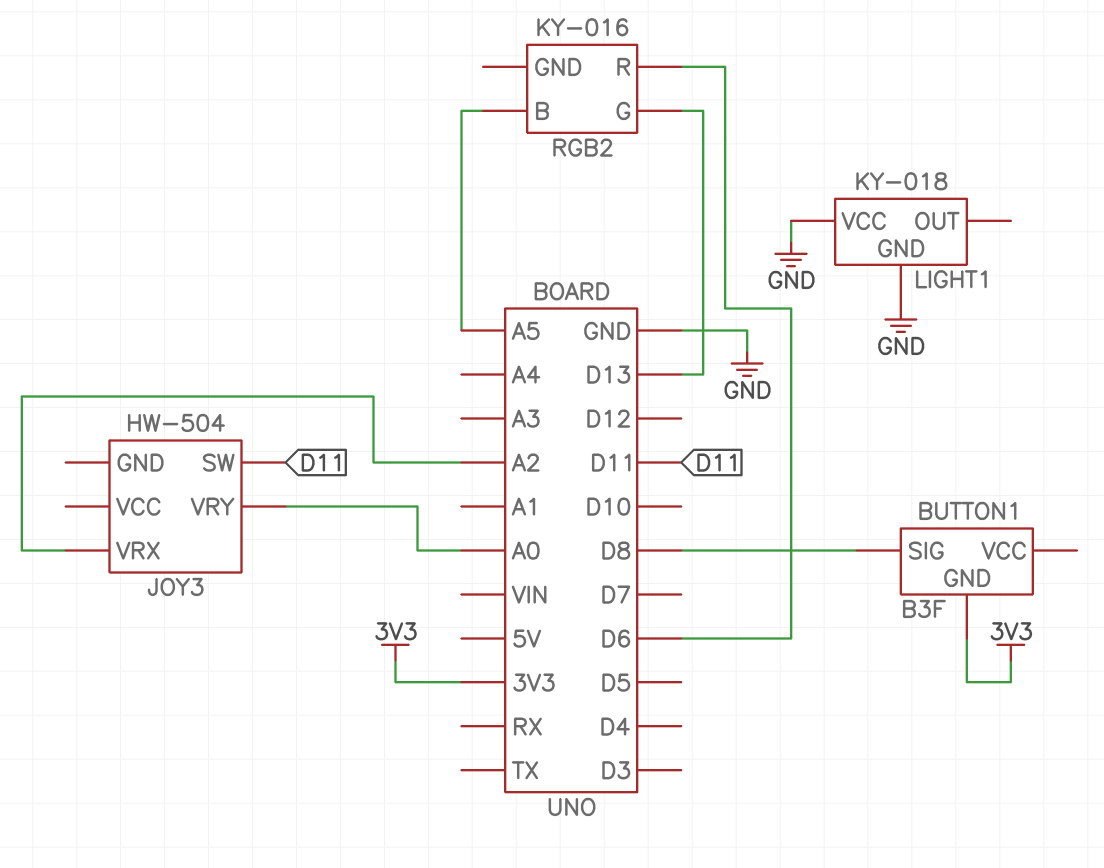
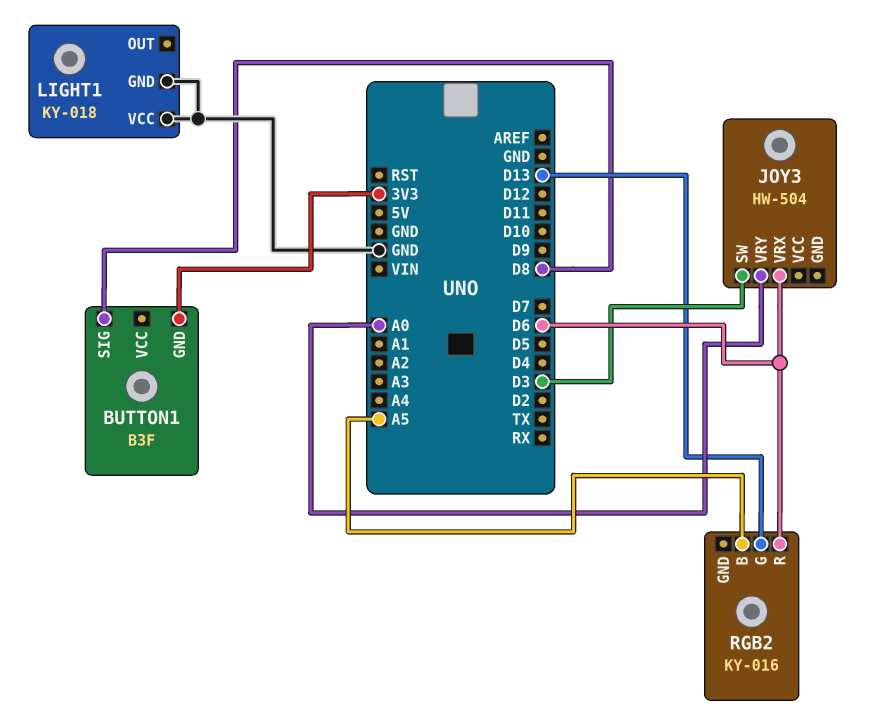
JOY3 pin SW: D11 -> D3
JOY3 pin VRX: A2 -> D6

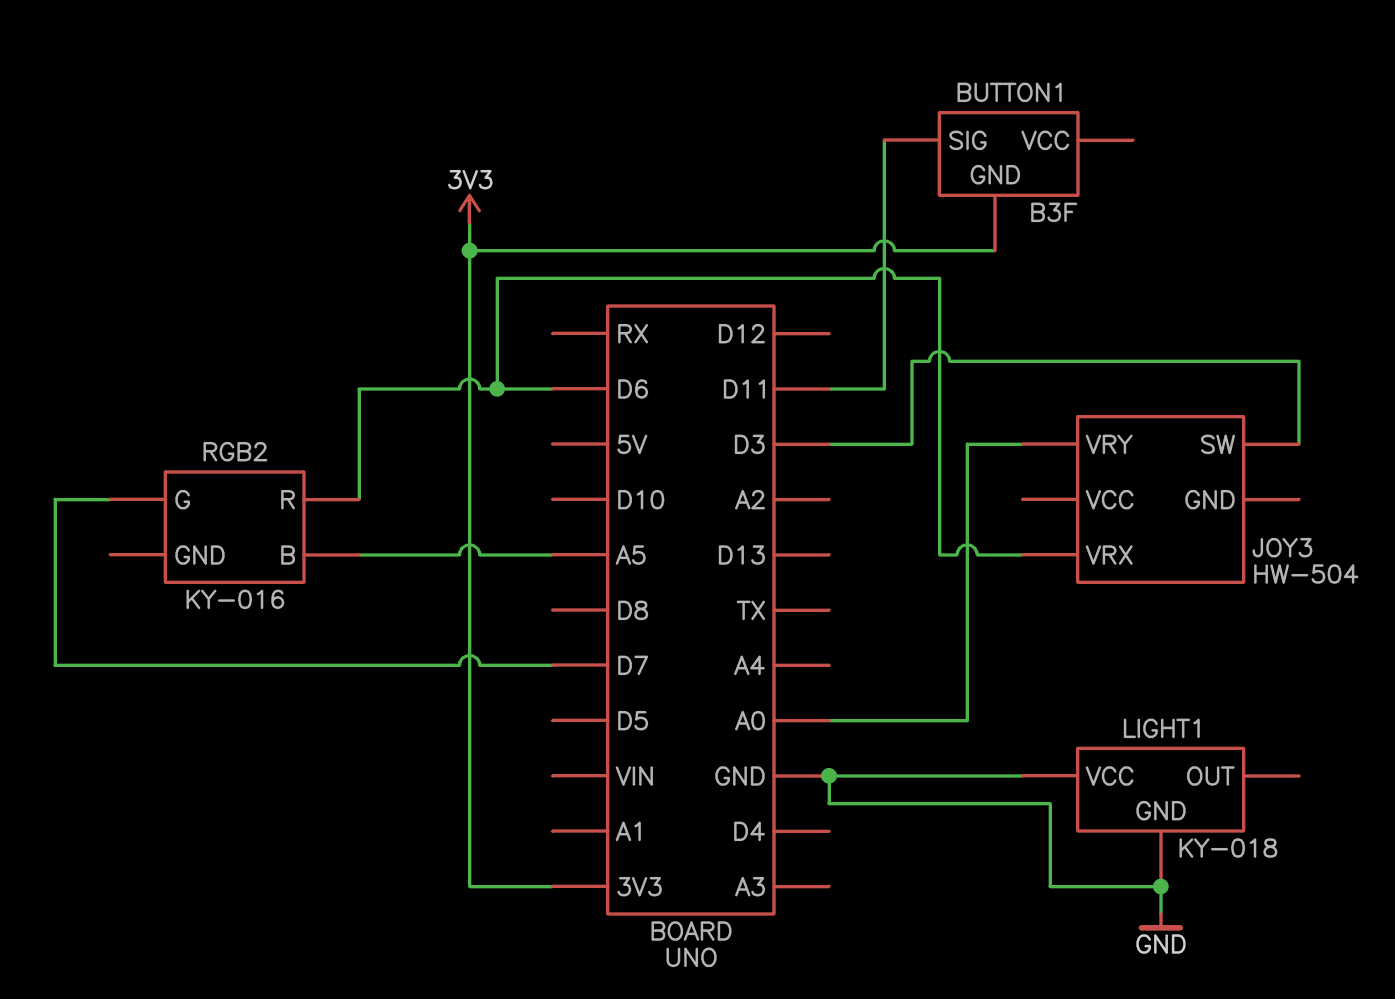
BUTTON1 pin SIG: D8 -> D11
RGB2 pin G: D13 -> D7

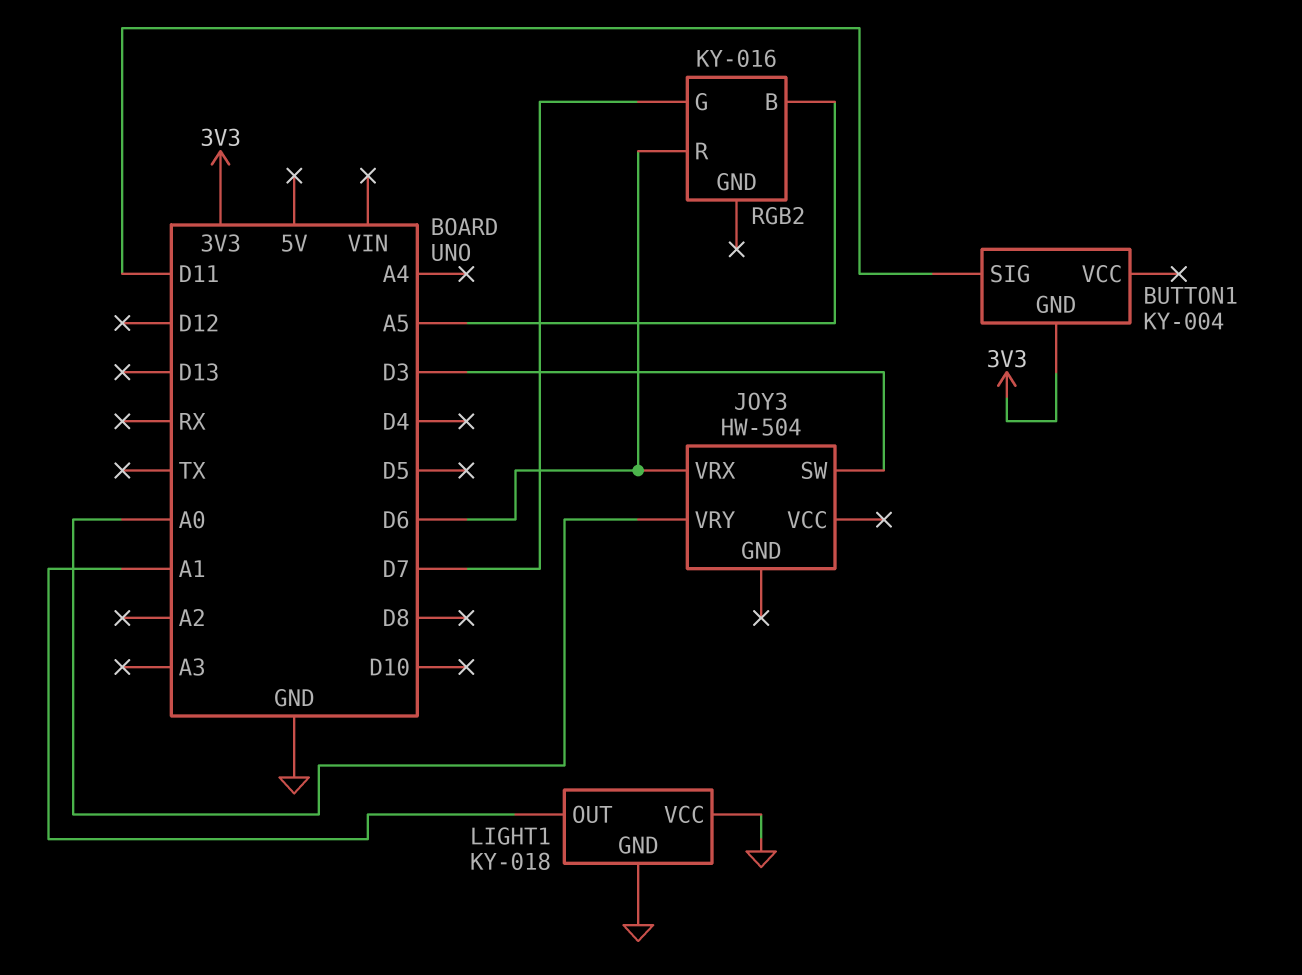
BUTTON1: B3F -> KY-004
LIGHT1 pin OUT: none -> A1

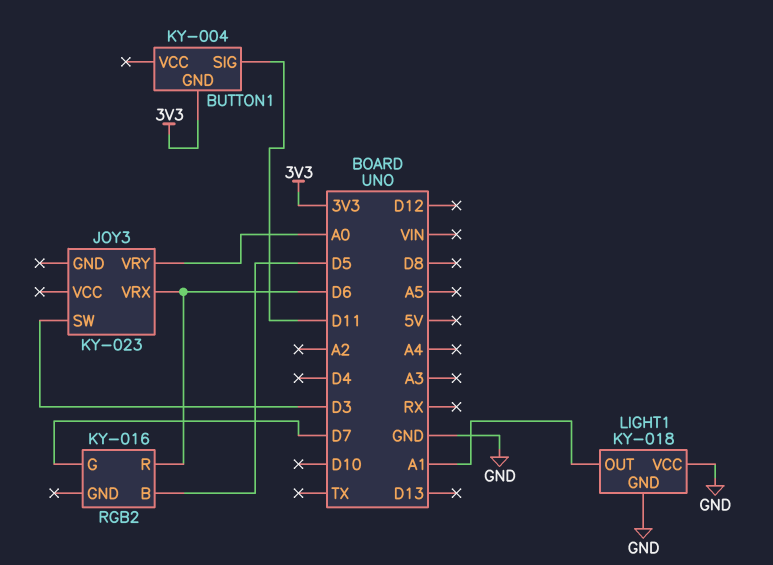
JOY3: HW-504 -> KY-023
RGB2 pin B: A5 -> D5

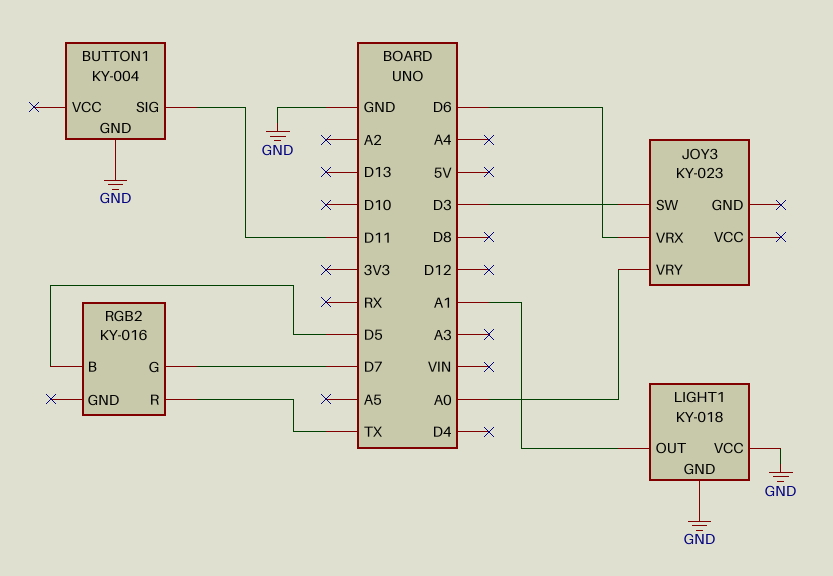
BUTTON1 pin GND: 3V3 -> GND
RGB2 pin R: D6 -> TX

